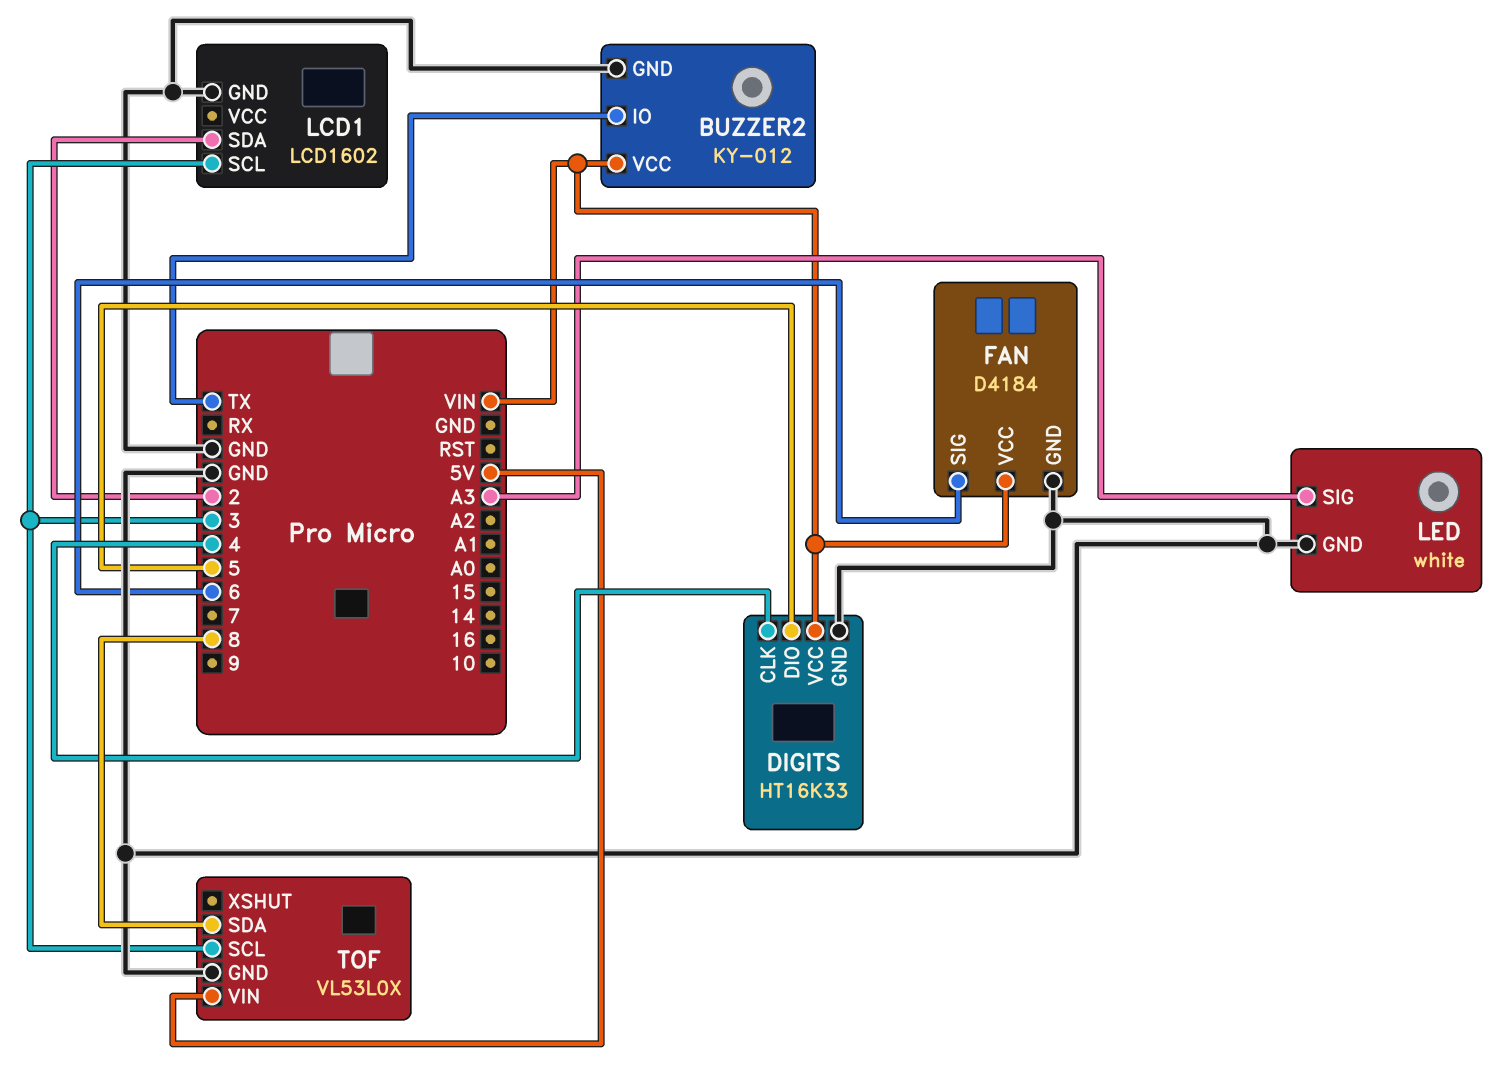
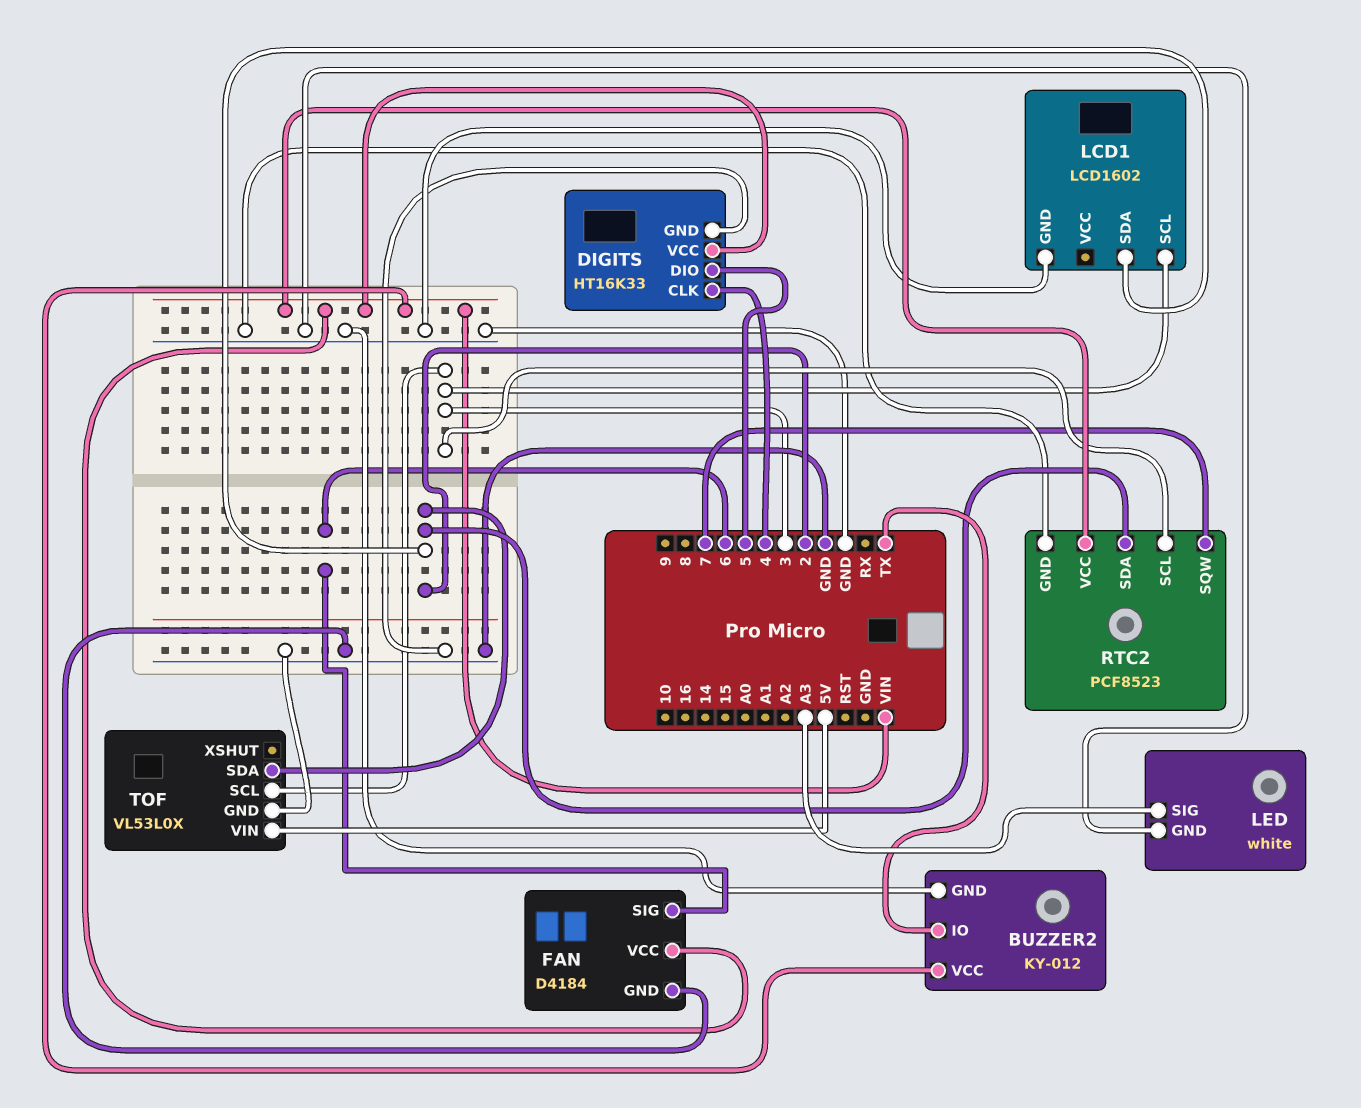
RTC2: none -> PCF8523
RTC2 pin GND: none -> GND
RTC2 pin SCL: none -> 3
RTC2 pin SDA: none -> 2
RTC2 pin SQW: none -> 7
RTC2 pin VCC: none -> VIN
TOF pin SDA: 8 -> 2

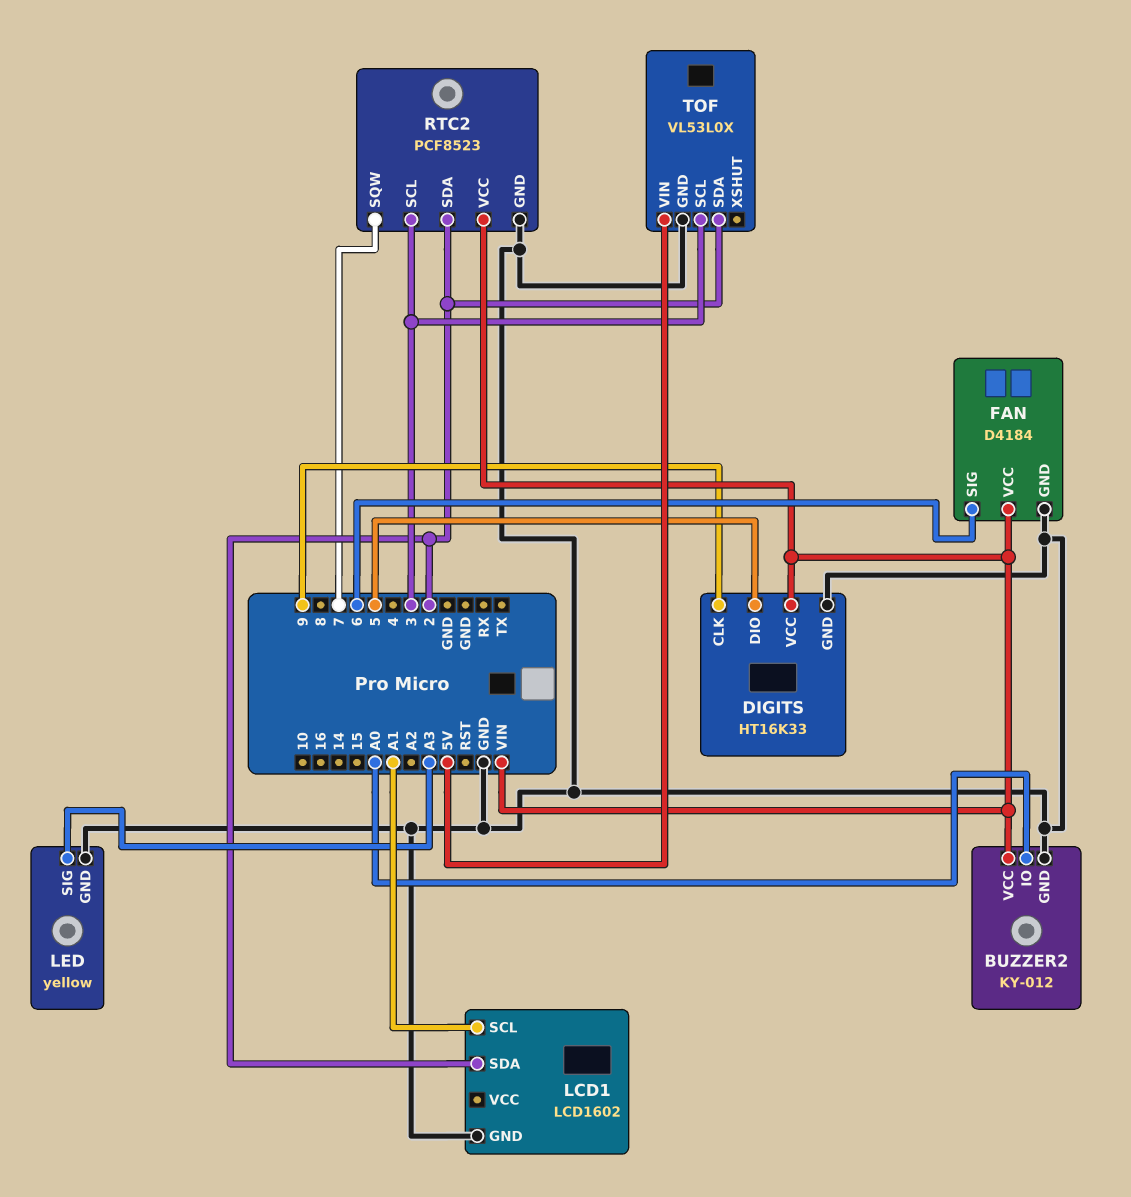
BUZZER2 pin IO: TX -> A0
DIGITS pin CLK: 4 -> 9
LCD1 pin SCL: 3 -> A1
LED: white -> yellow

